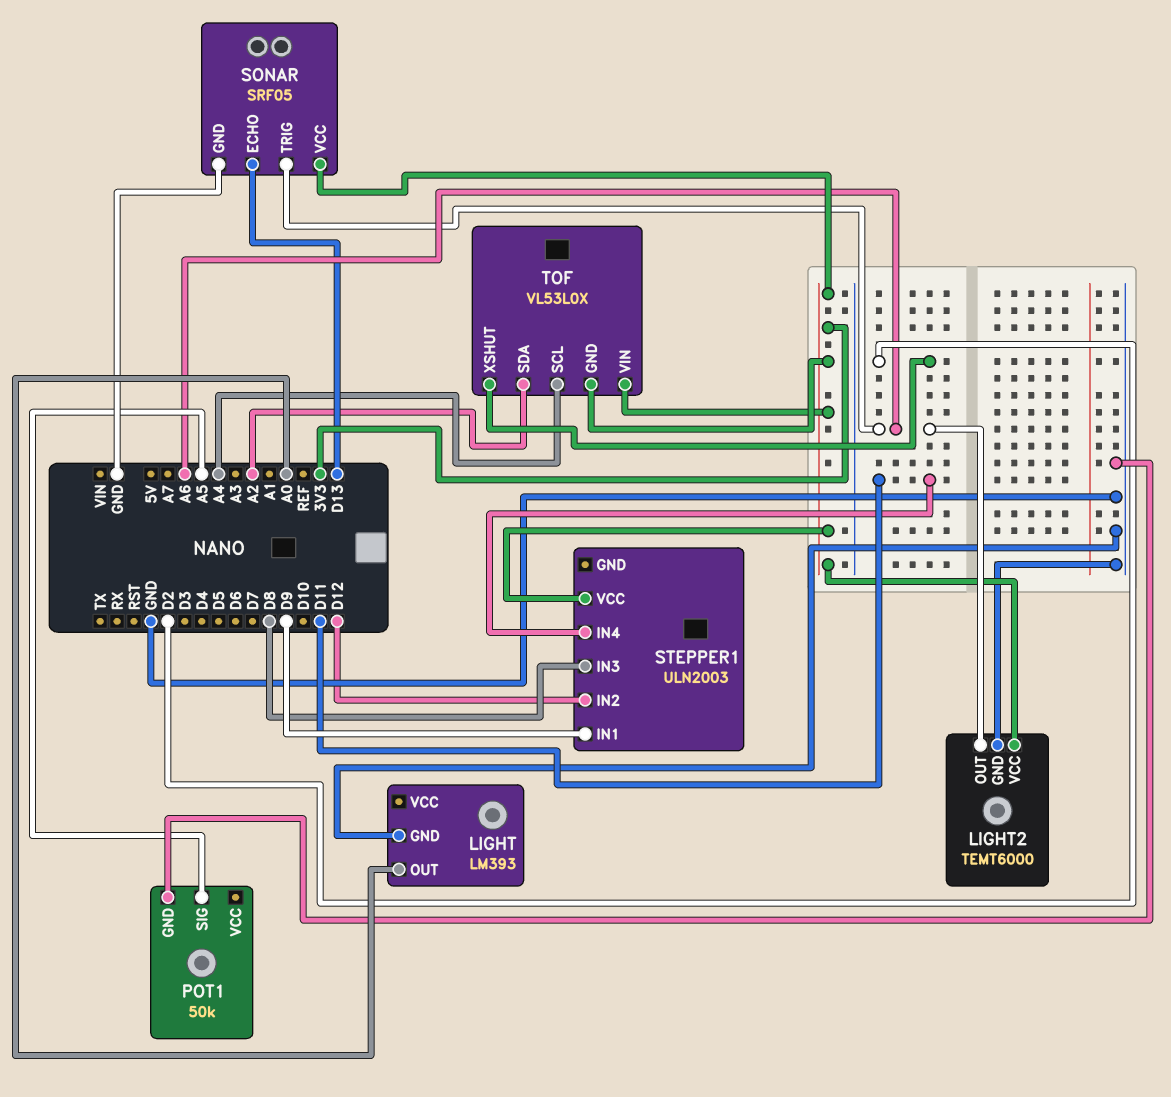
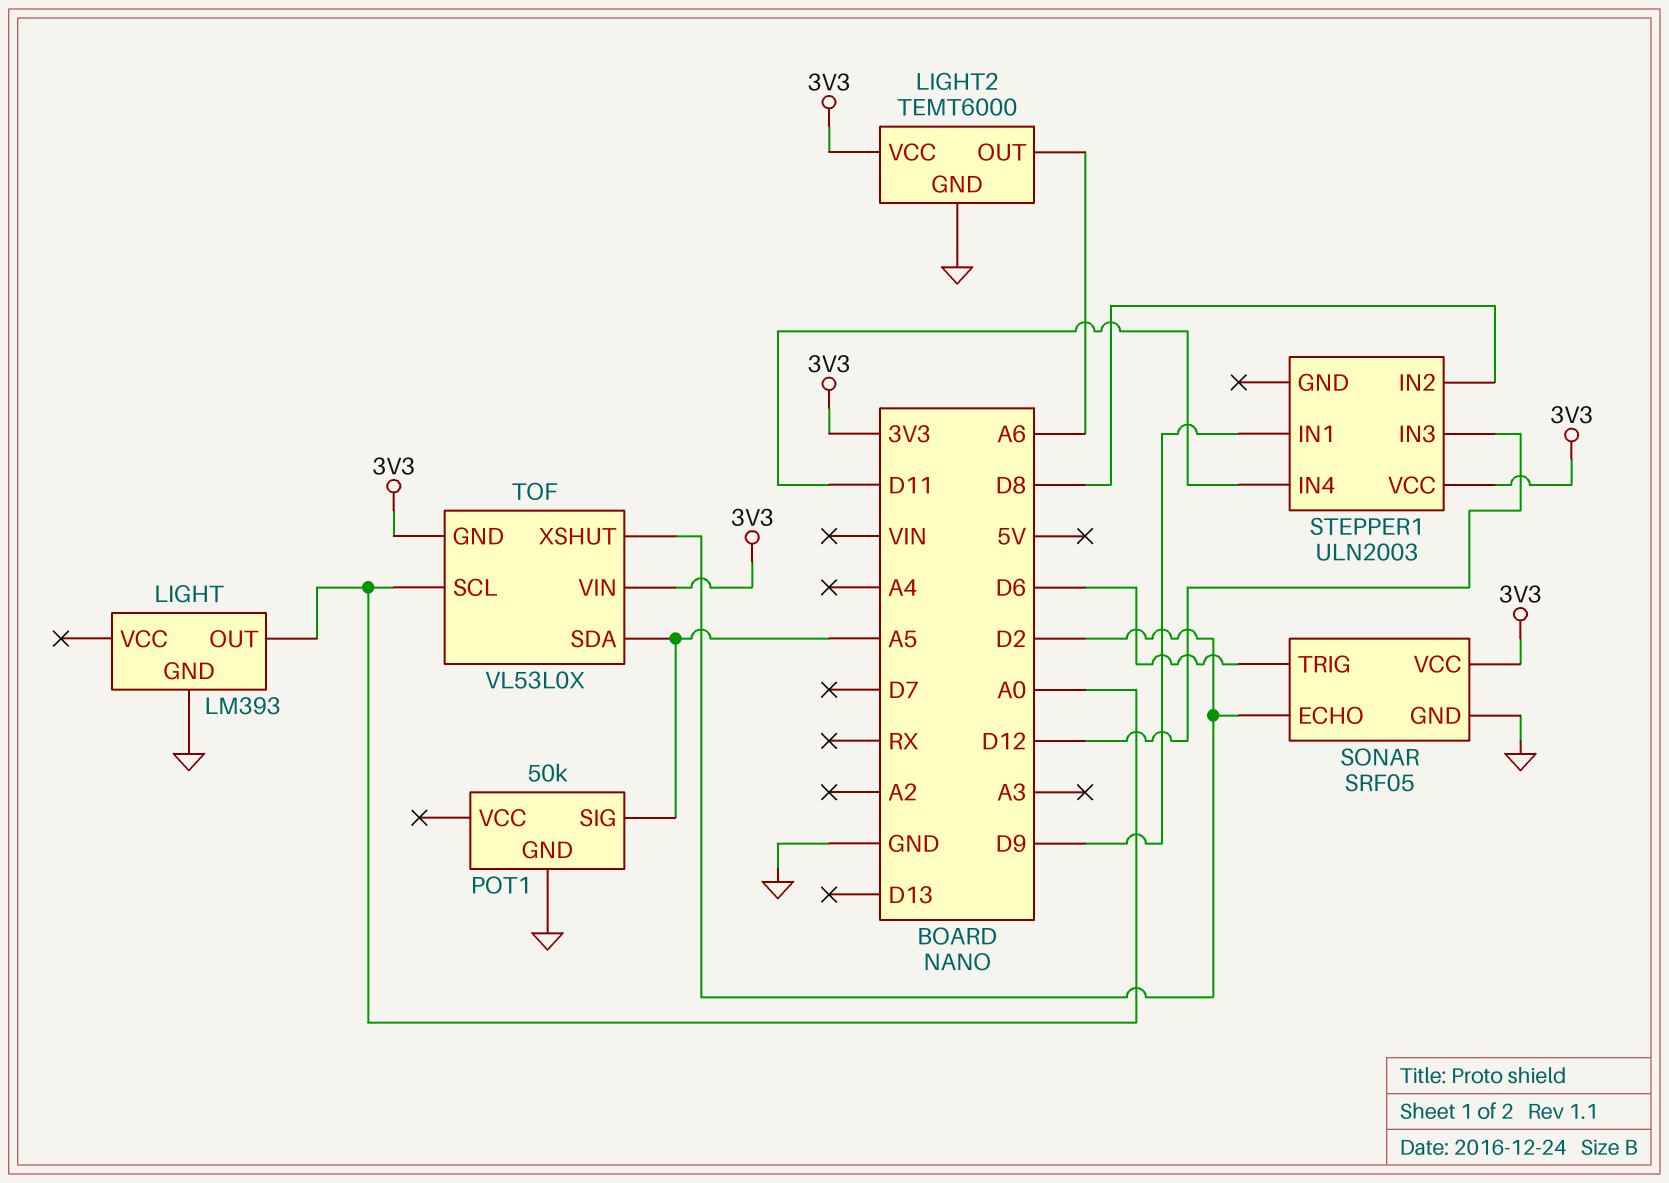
SONAR pin ECHO: D13 -> D2
SONAR pin TRIG: A6 -> D6
STEPPER1 pin IN2: D12 -> D8
STEPPER1 pin IN3: D8 -> D12
TOF pin SCL: A4 -> A0
TOF pin SDA: A2 -> A5

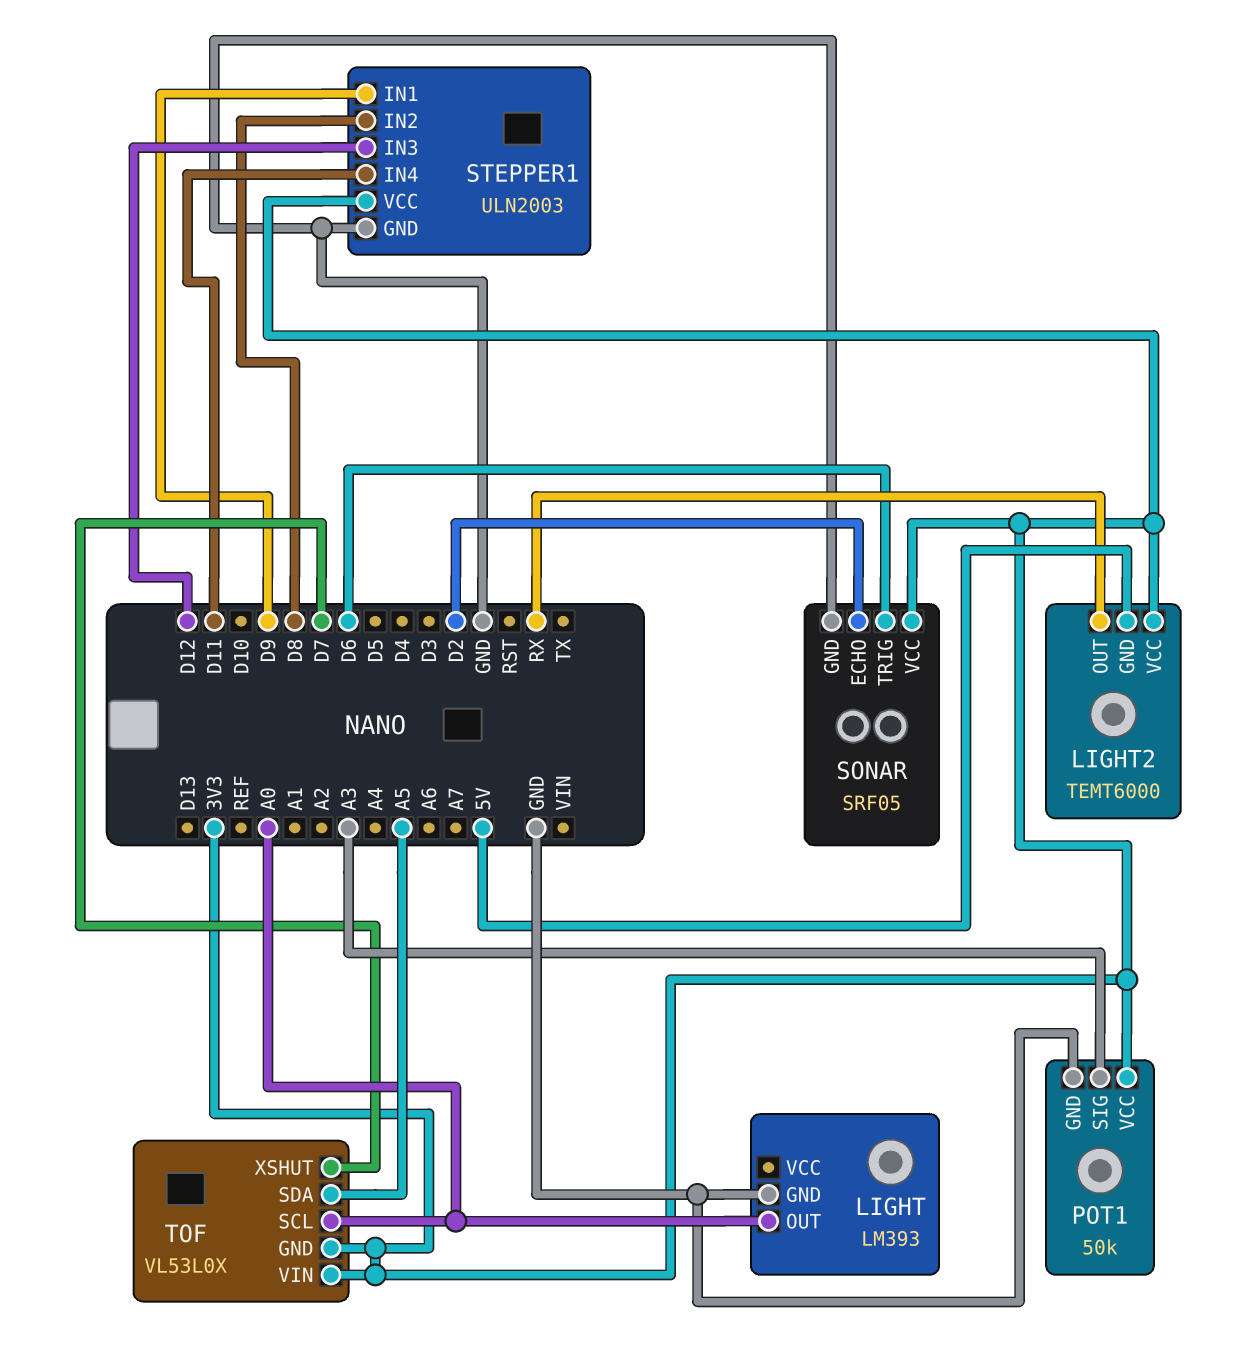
LIGHT2 pin GND: GND -> 5V
LIGHT2 pin OUT: A6 -> RX
POT1 pin SIG: A5 -> A3
POT1 pin VCC: none -> 3V3
STEPPER1 pin GND: none -> GND
TOF pin XSHUT: D2 -> D7

